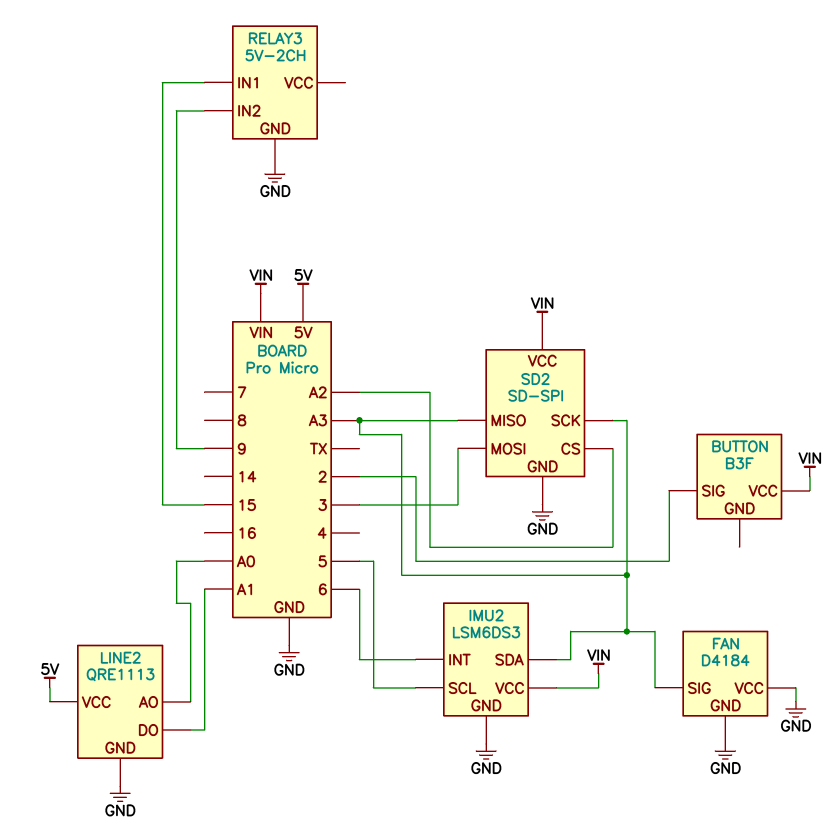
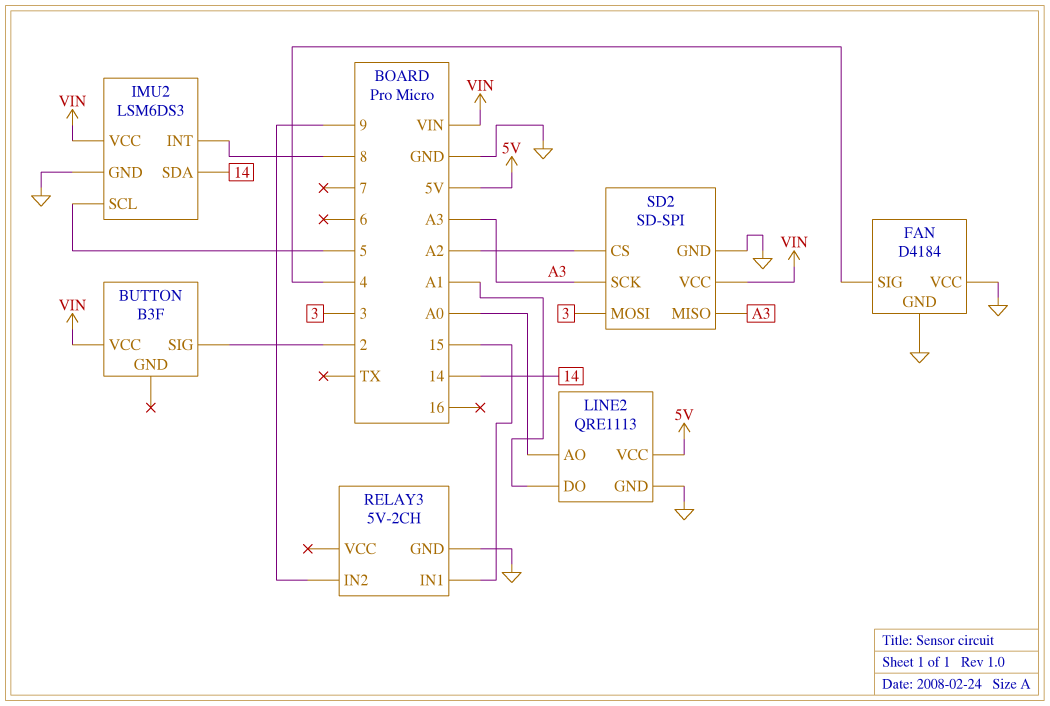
FAN pin SIG: A3 -> 4
IMU2 pin INT: 6 -> 8
IMU2 pin SDA: A3 -> 14

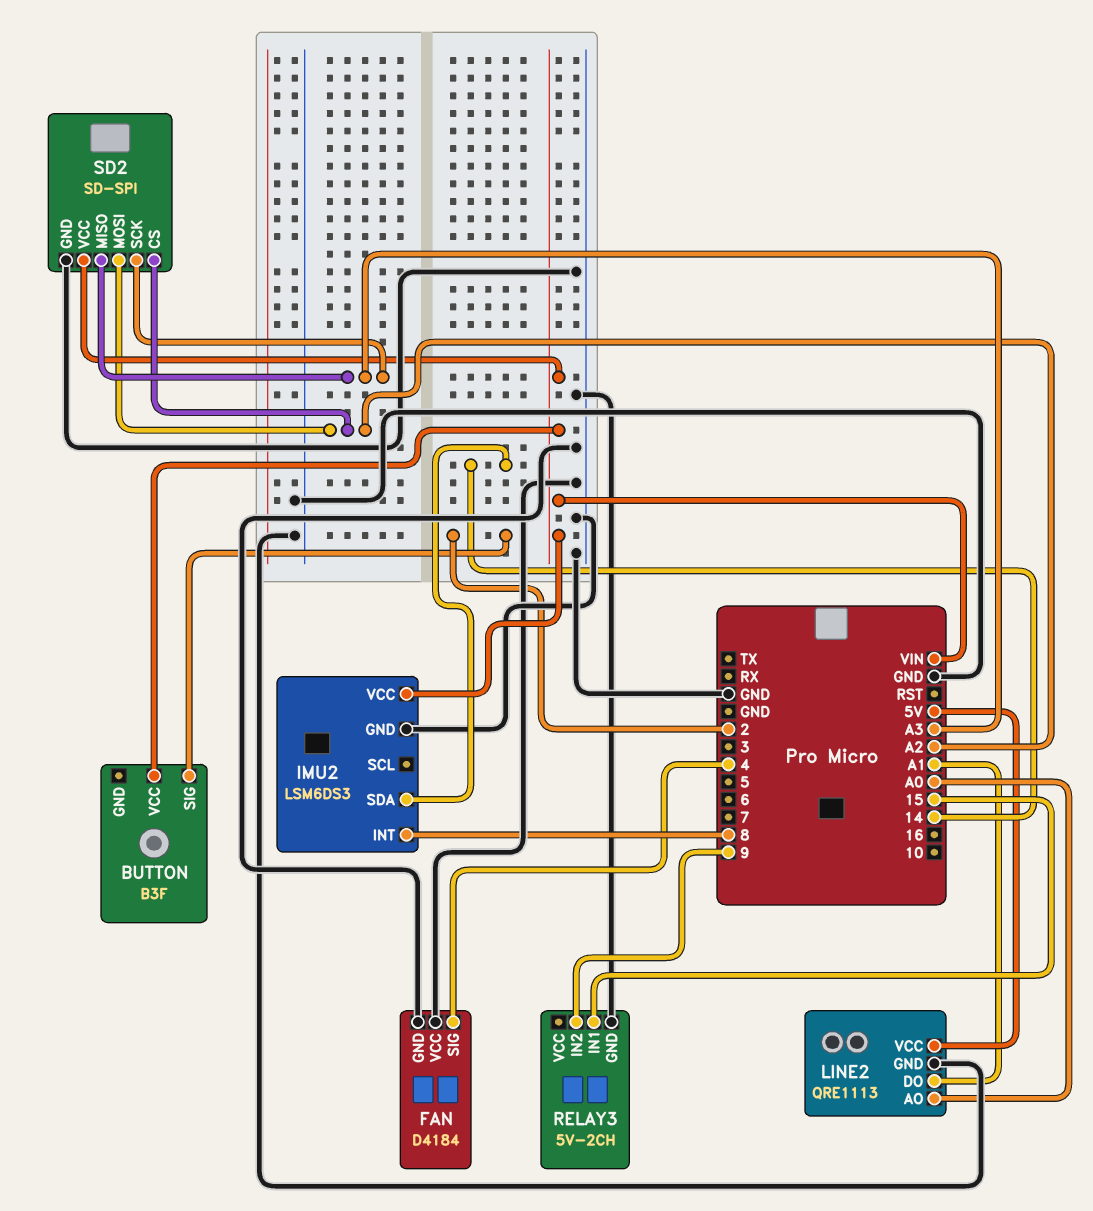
IMU2 pin SCL: 5 -> none
SD2 pin MOSI: 3 -> A2

